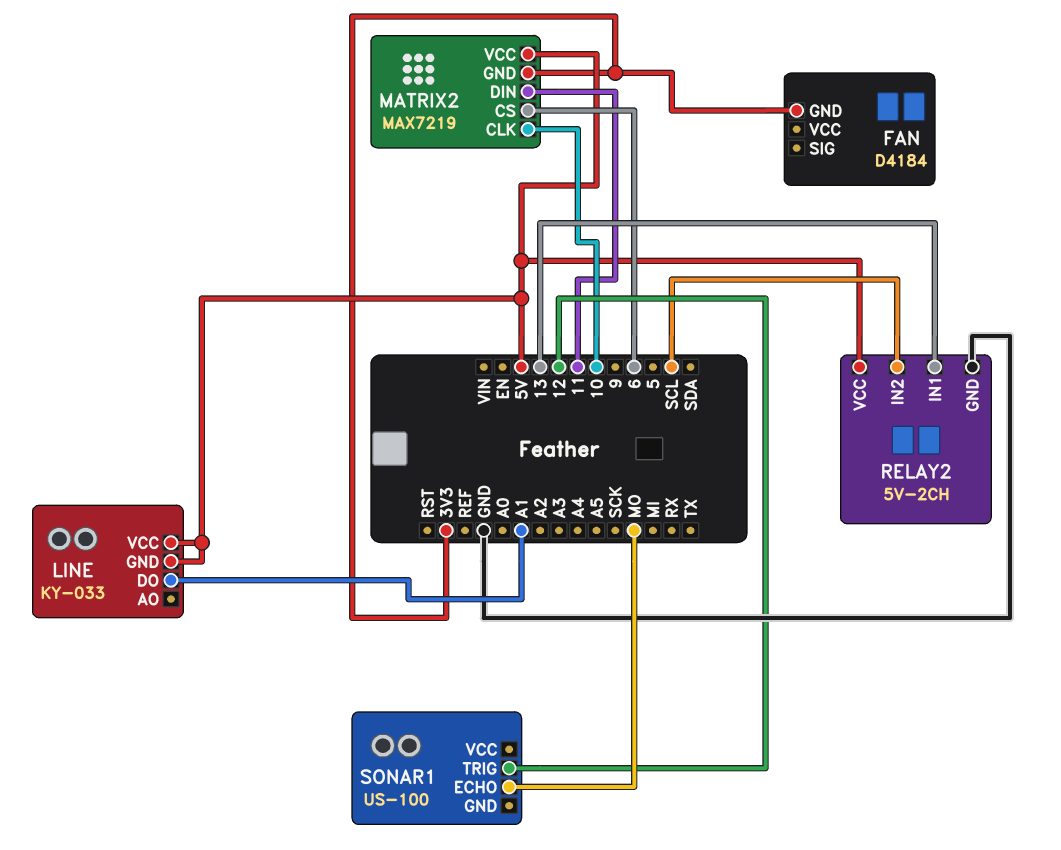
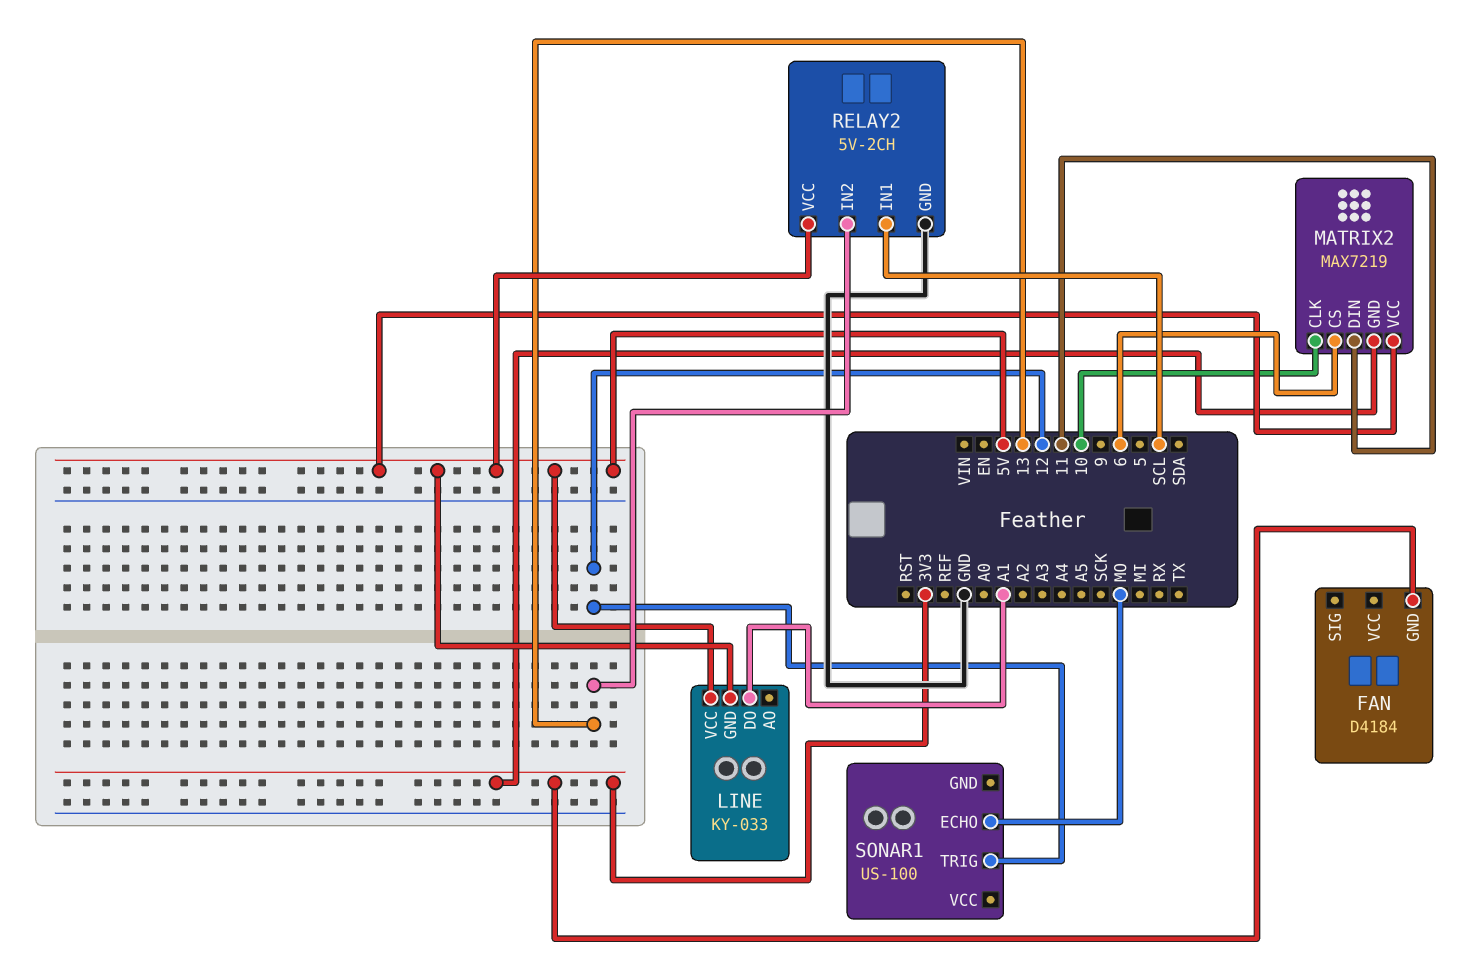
RELAY2 pin IN1: 13 -> SCL
RELAY2 pin IN2: SCL -> 13

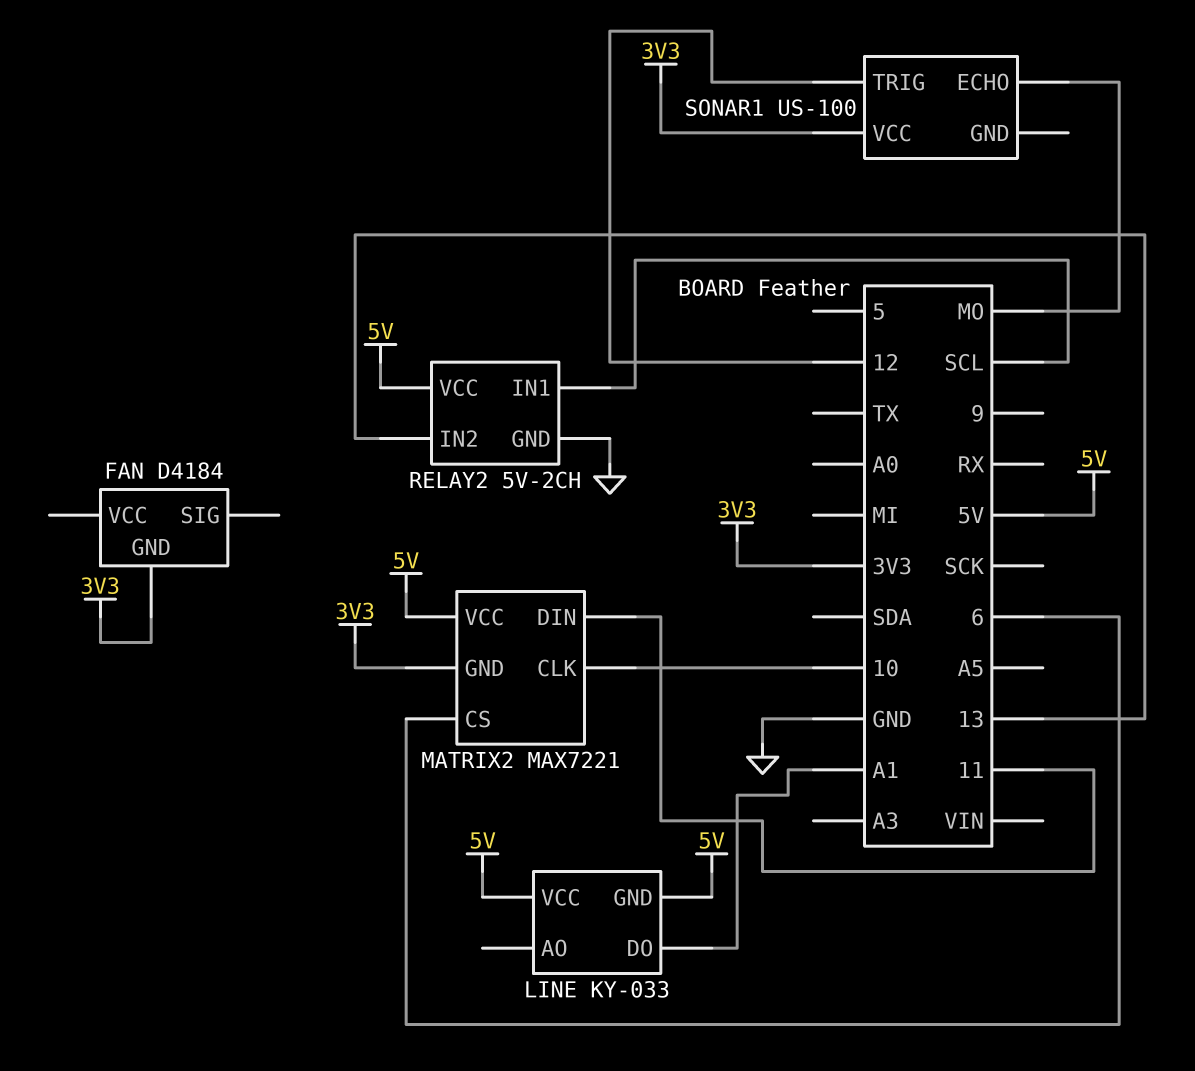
MATRIX2: MAX7219 -> MAX7221
SONAR1 pin VCC: none -> 3V3

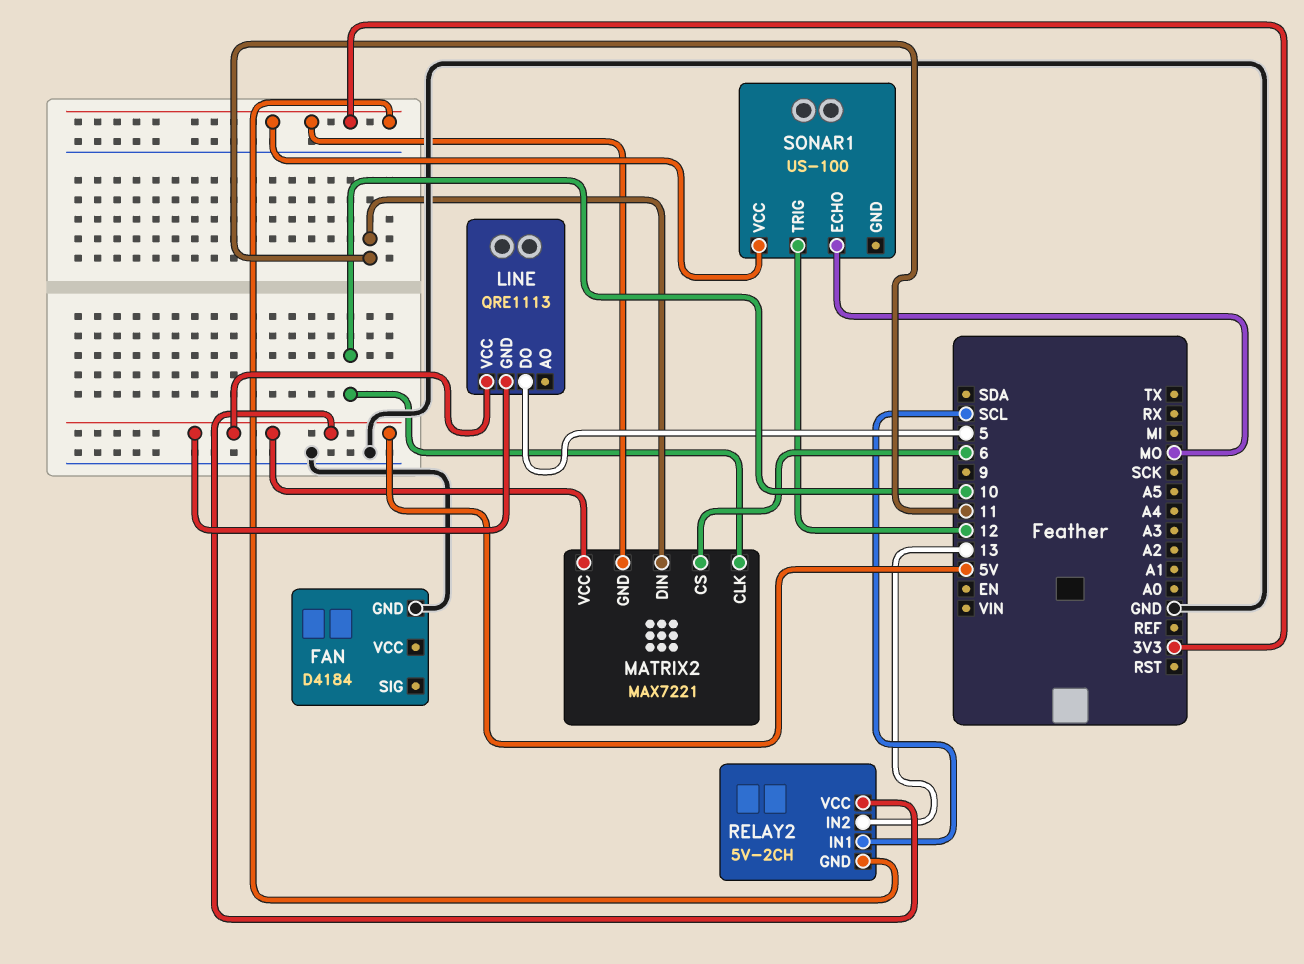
FAN pin GND: 3V3 -> GND
LINE: KY-033 -> QRE1113
LINE pin DO: A1 -> 5
RELAY2 pin GND: GND -> 3V3

